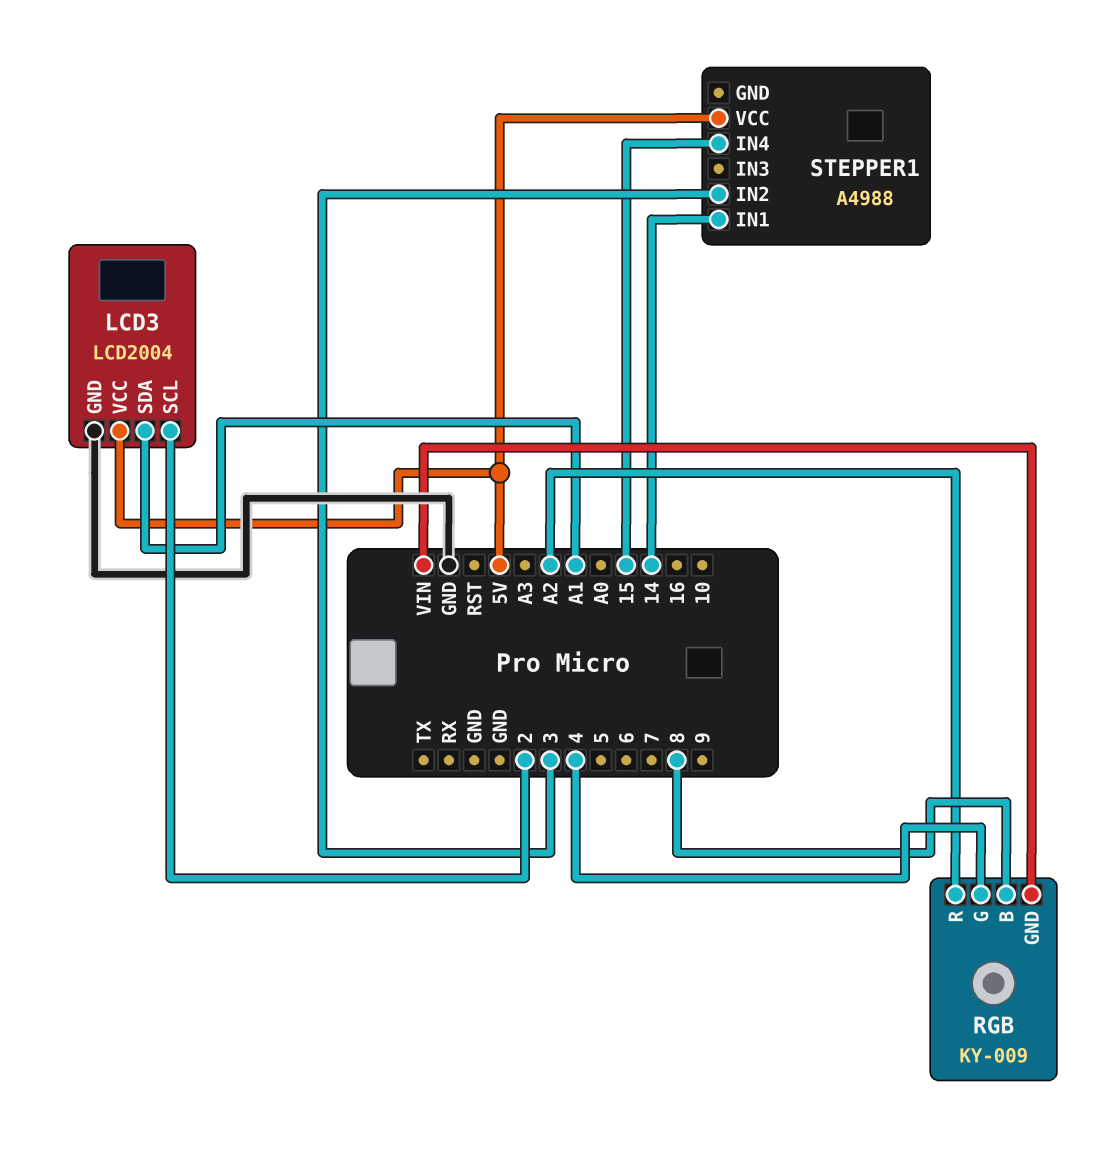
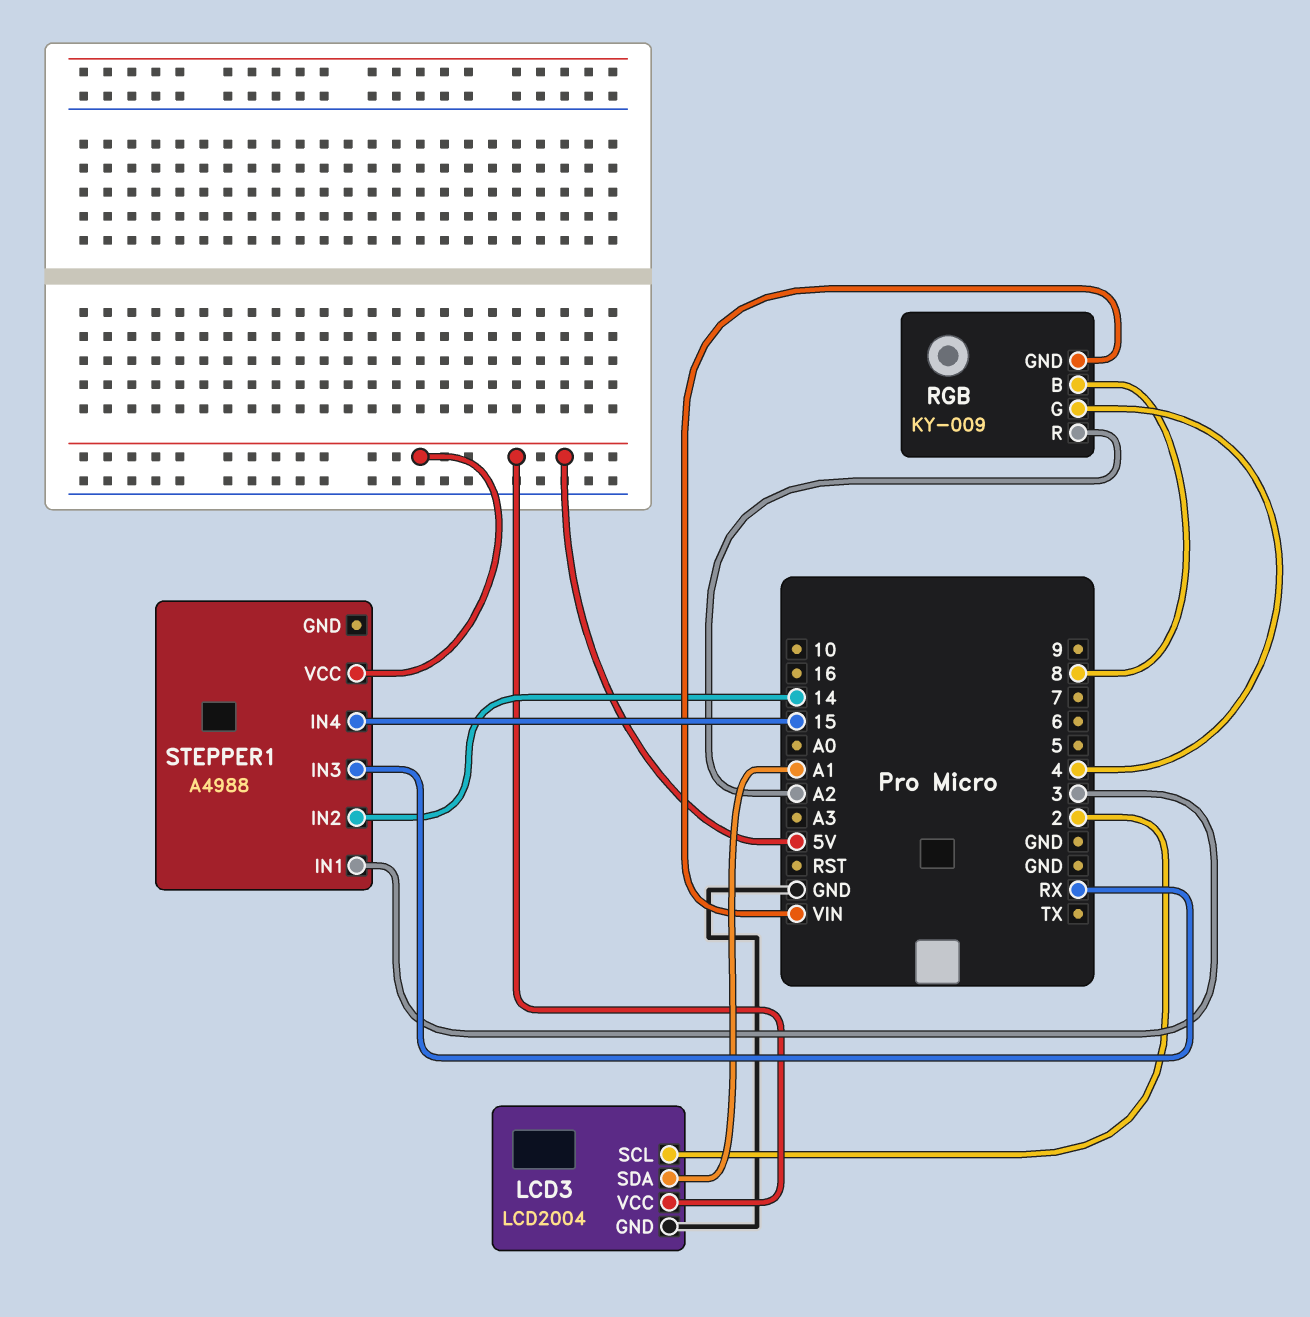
STEPPER1 pin IN1: 14 -> 3
STEPPER1 pin IN2: 3 -> 14
STEPPER1 pin IN3: none -> RX

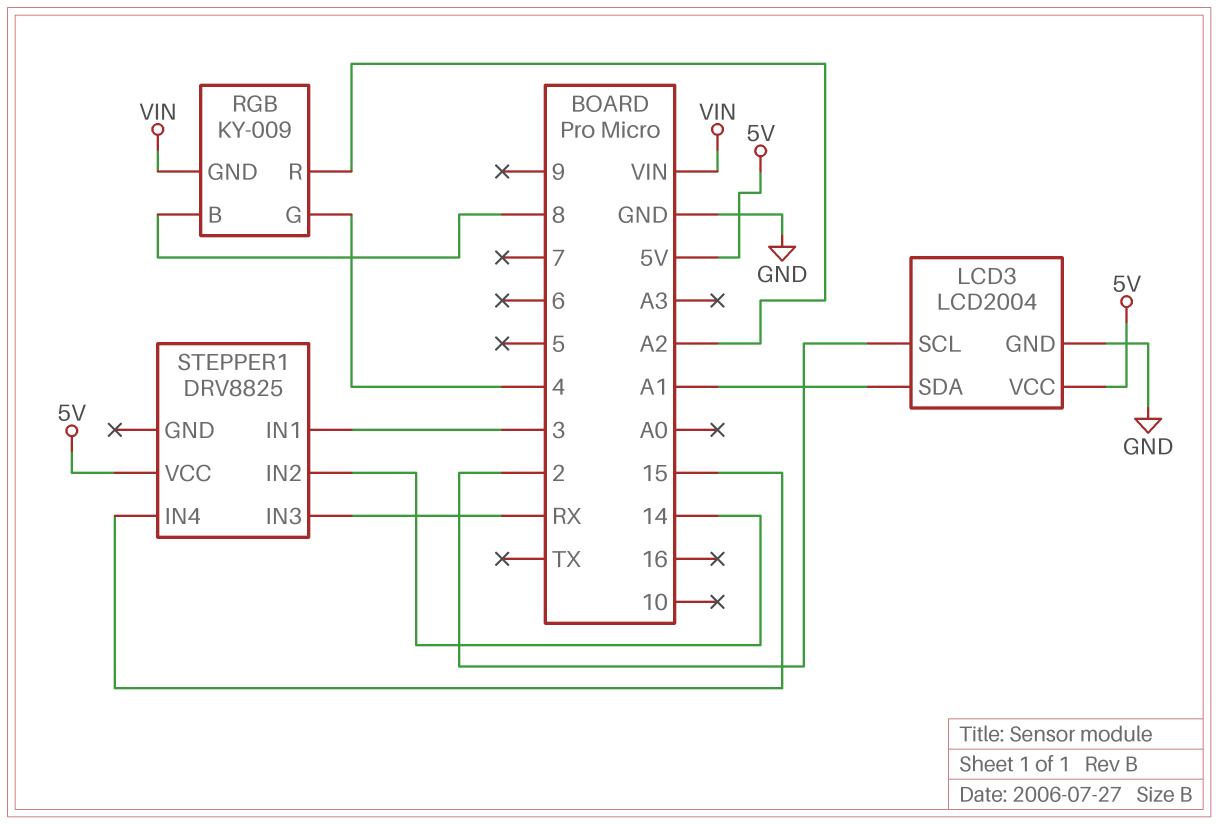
STEPPER1: A4988 -> DRV8825

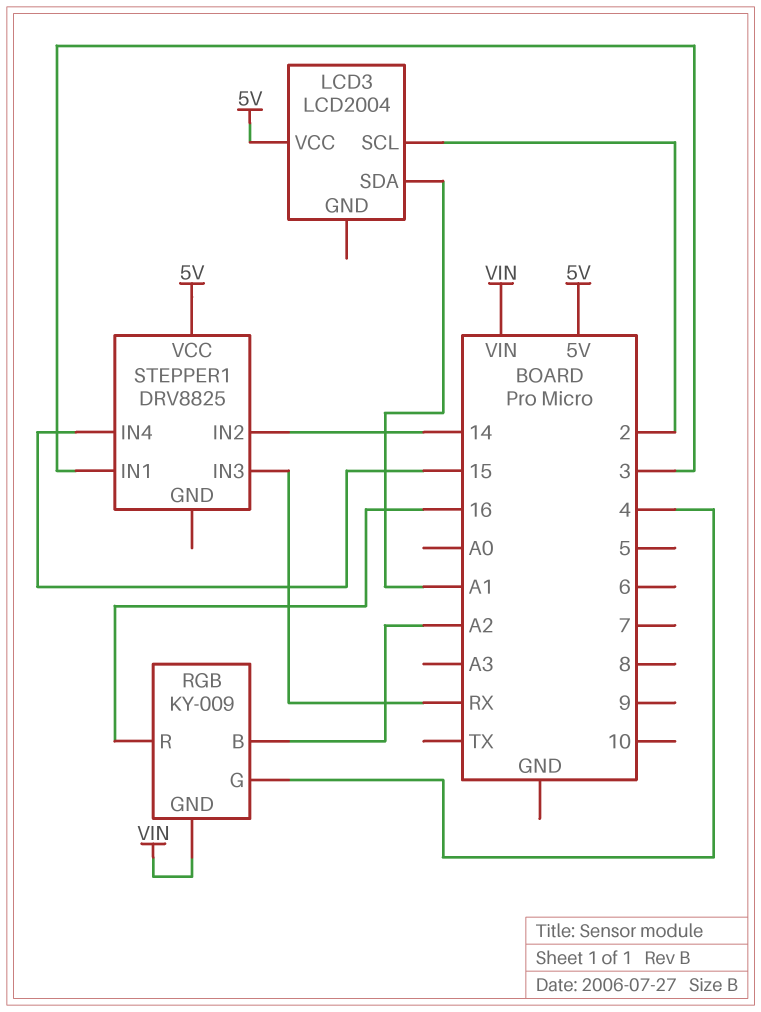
LCD3 pin GND: GND -> none
RGB pin B: 8 -> A2
RGB pin R: A2 -> 16

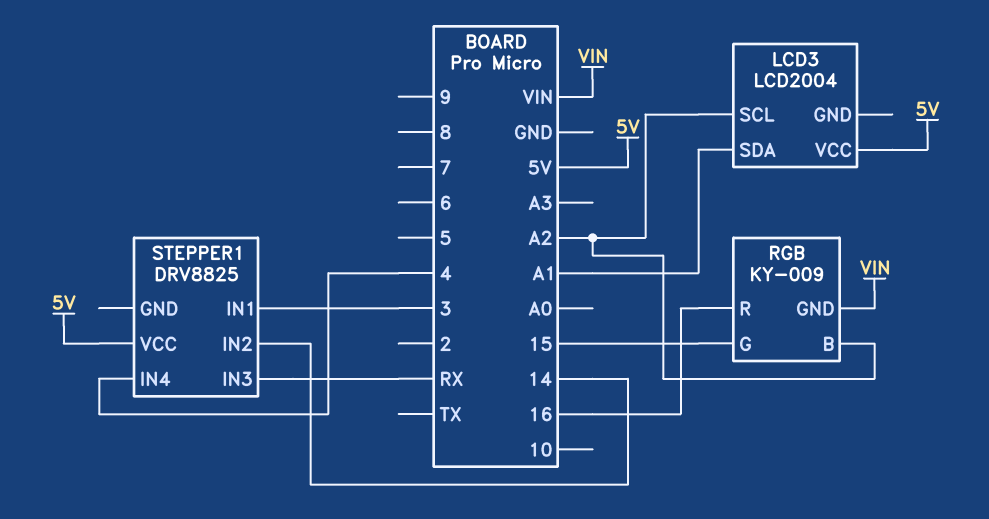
LCD3 pin SCL: 2 -> A2
RGB pin G: 4 -> 15
STEPPER1 pin IN4: 15 -> 4

